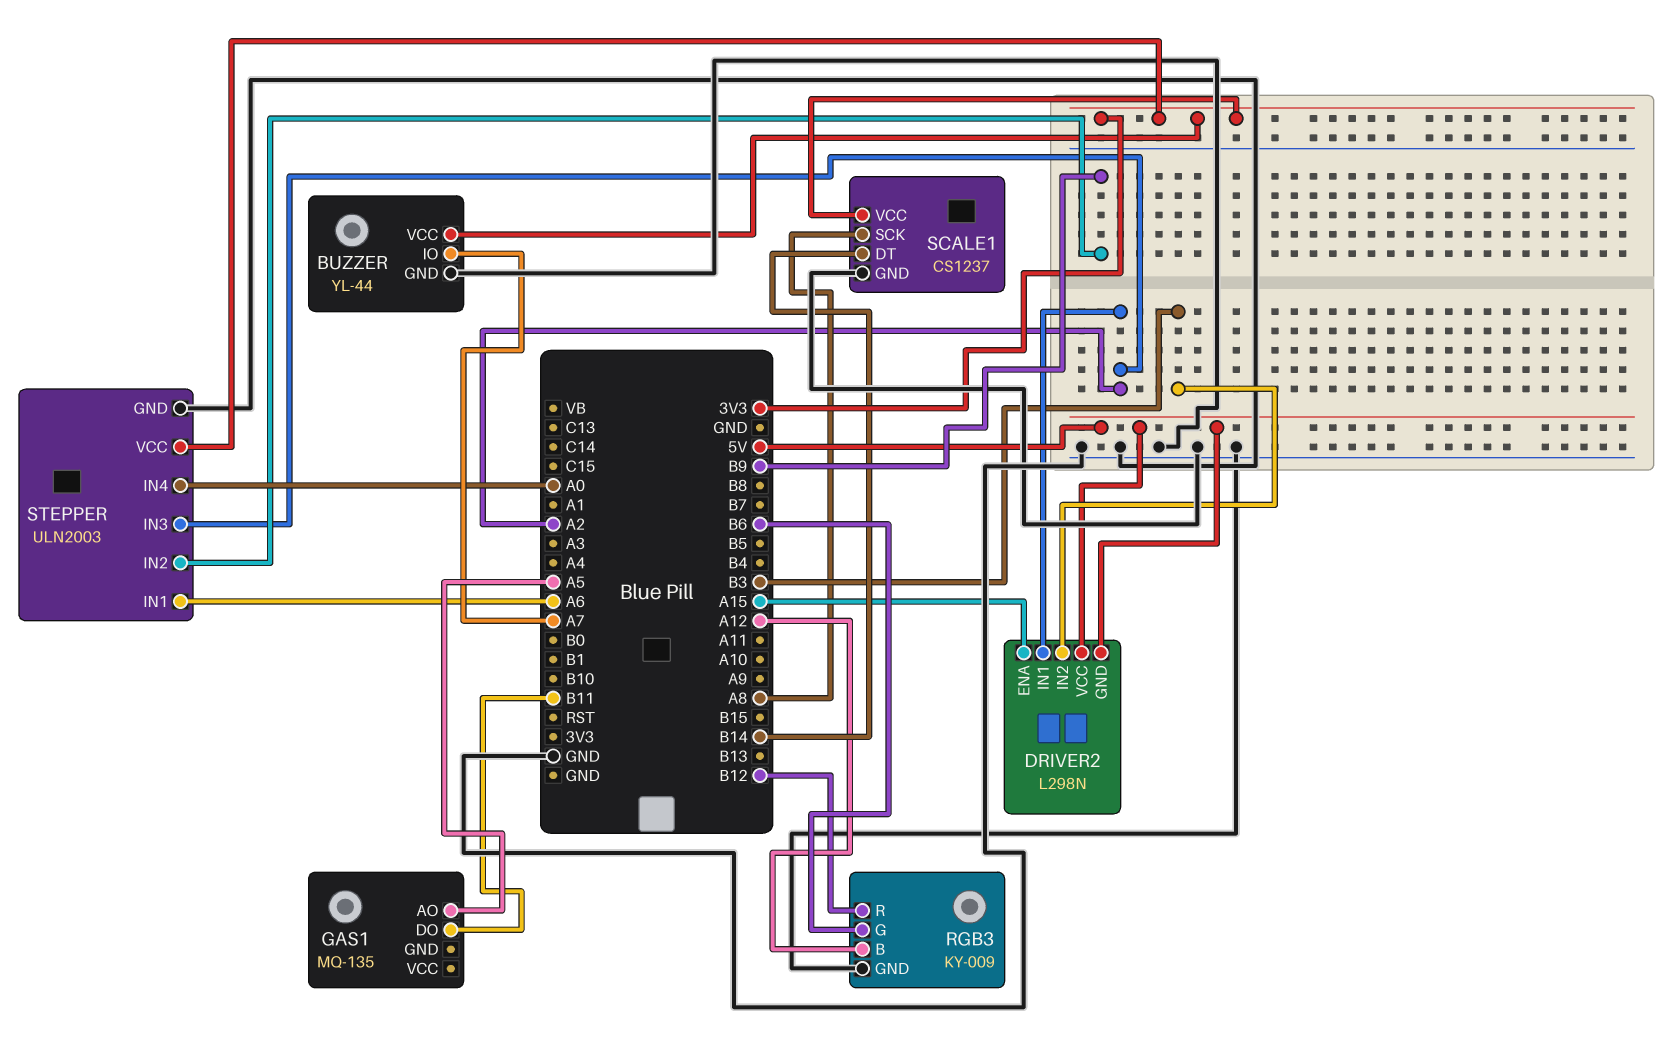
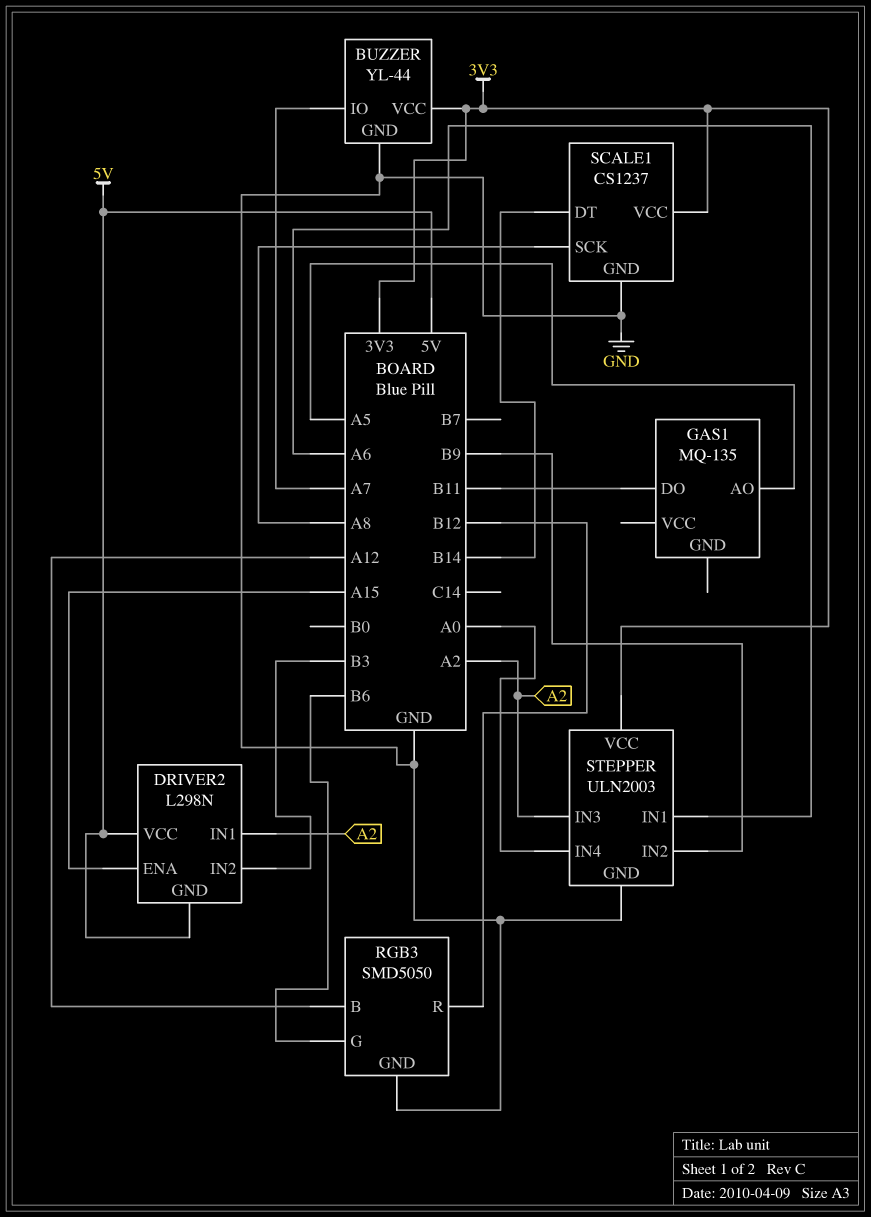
RGB3: KY-009 -> SMD5050

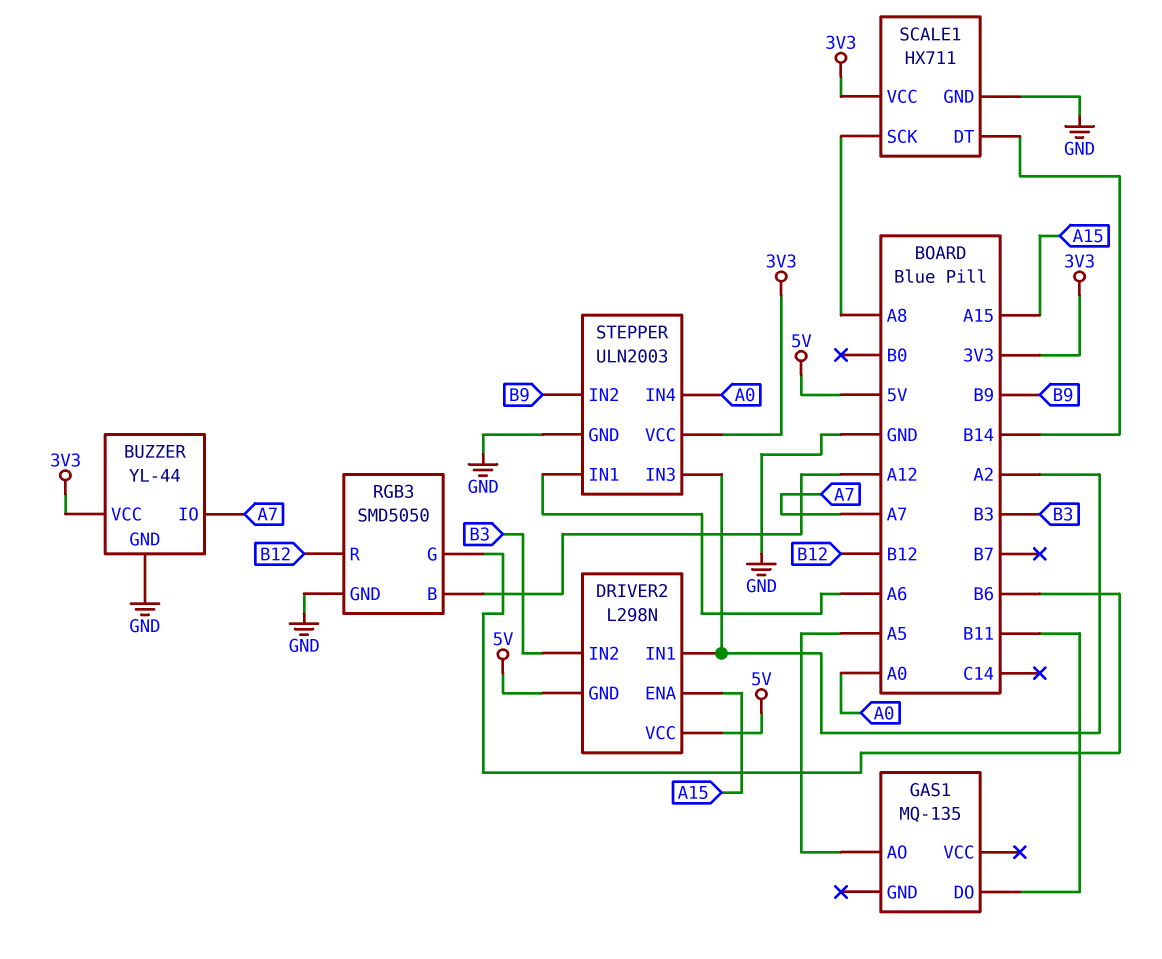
SCALE1: CS1237 -> HX711

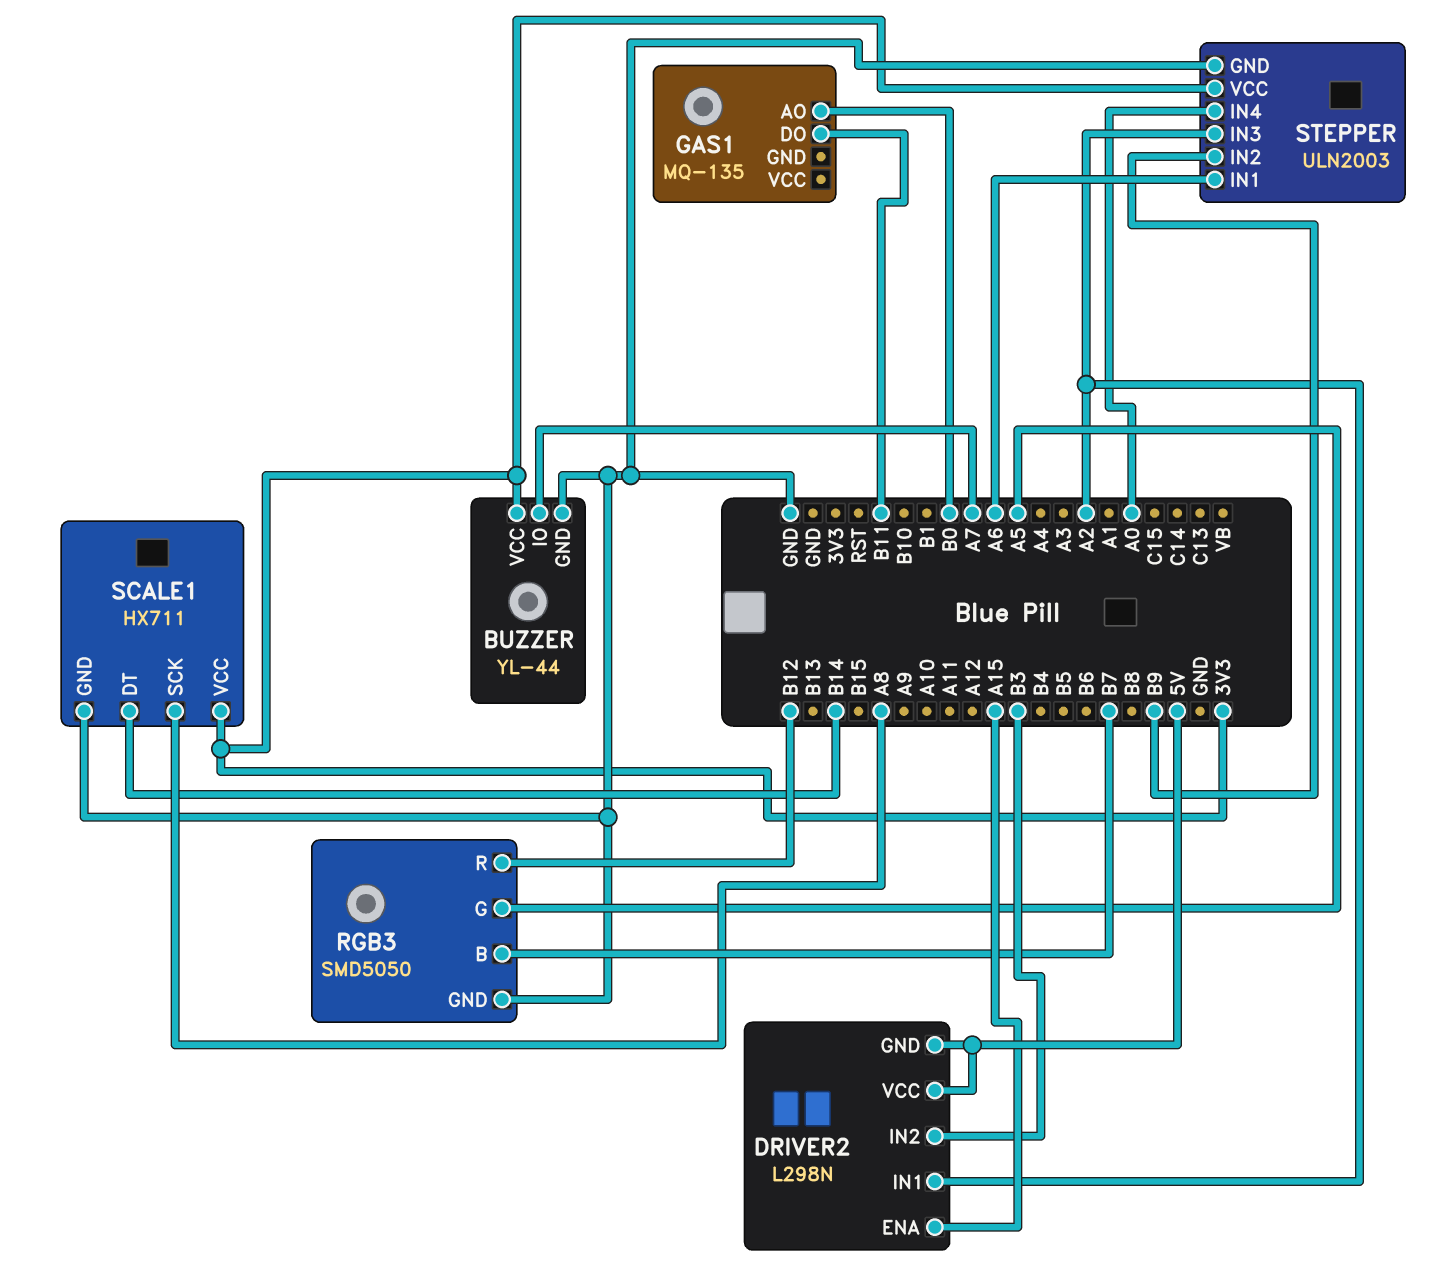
GAS1 pin AO: A5 -> B0
RGB3 pin B: A12 -> B7
RGB3 pin G: B6 -> A5

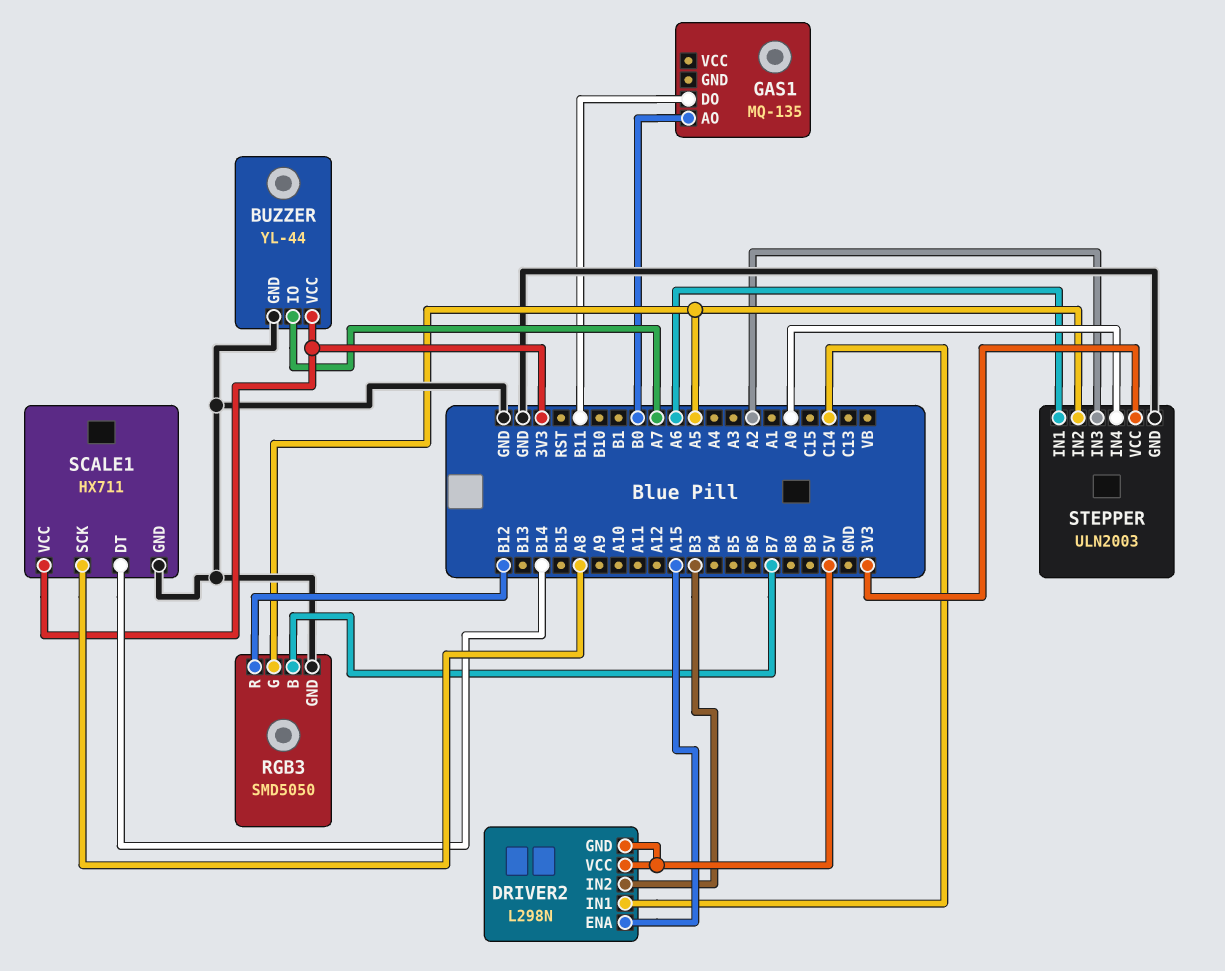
DRIVER2 pin IN1: A2 -> C14
STEPPER pin IN2: B9 -> A5

